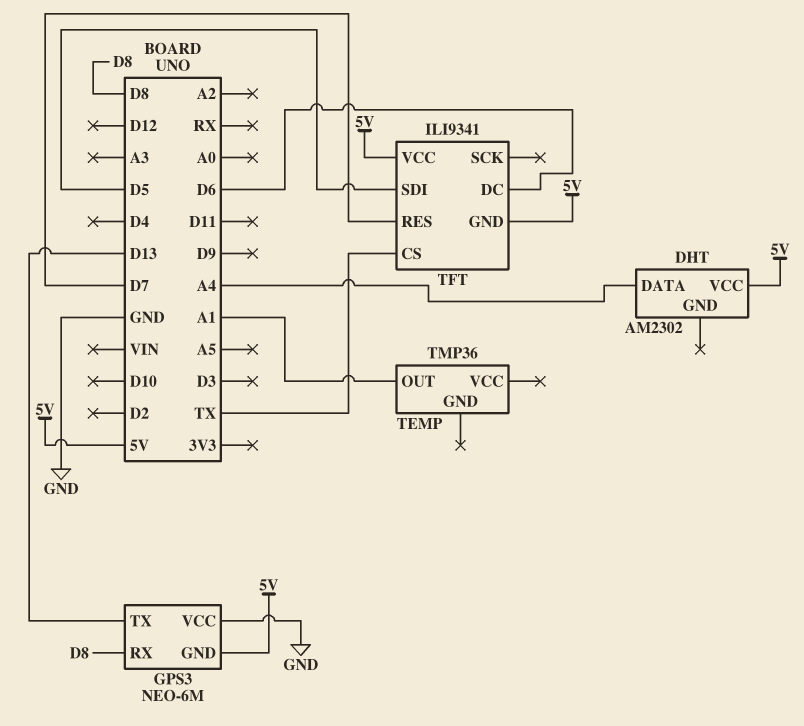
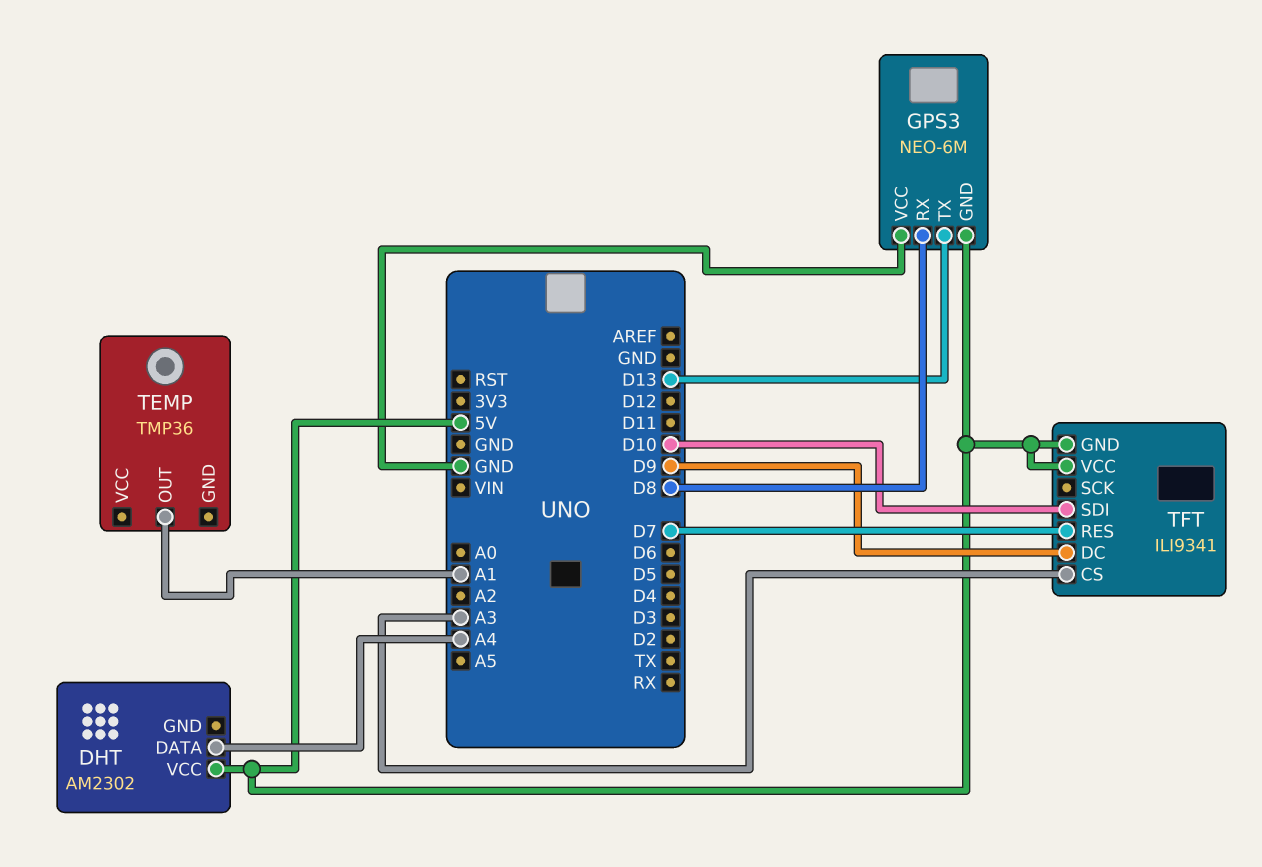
TFT pin CS: TX -> A3
TFT pin DC: D6 -> D9
TFT pin SDI: D5 -> D10

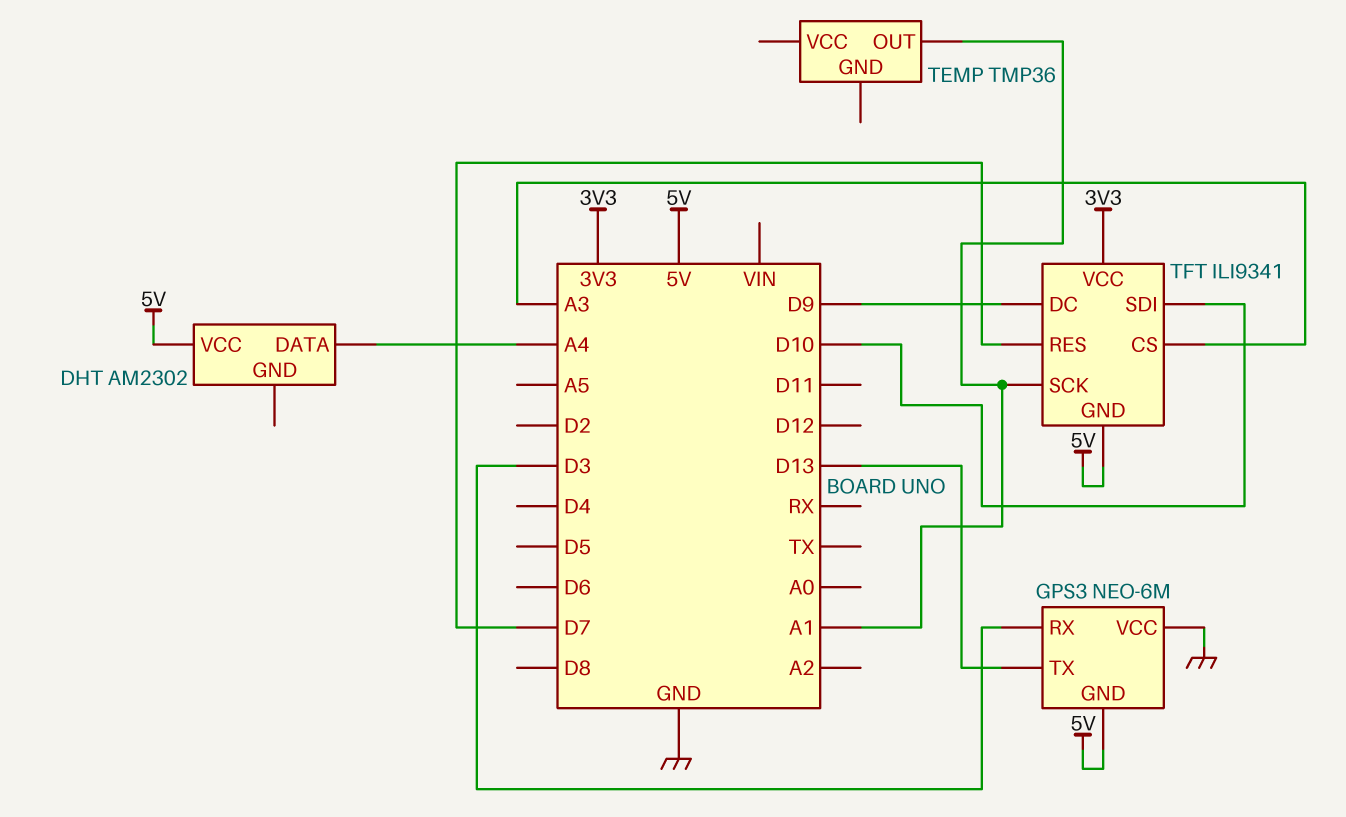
GPS3 pin RX: D8 -> D3
TFT pin SCK: none -> A1
TFT pin VCC: 5V -> 3V3

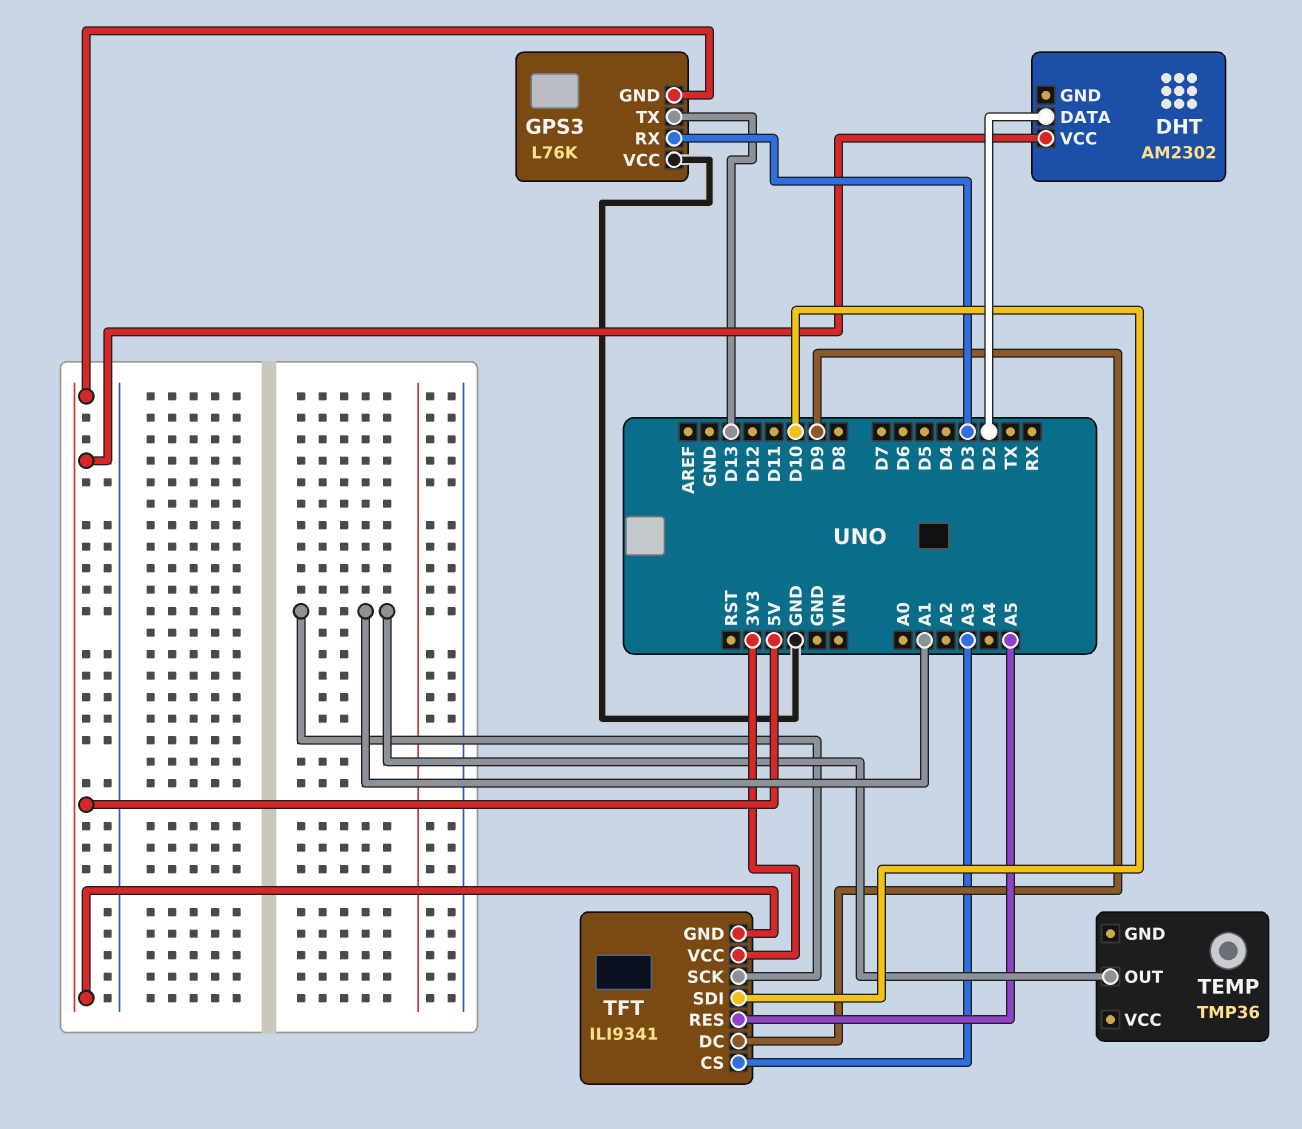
DHT pin DATA: A4 -> D2
GPS3: NEO-6M -> L76K
TFT pin RES: D7 -> A5

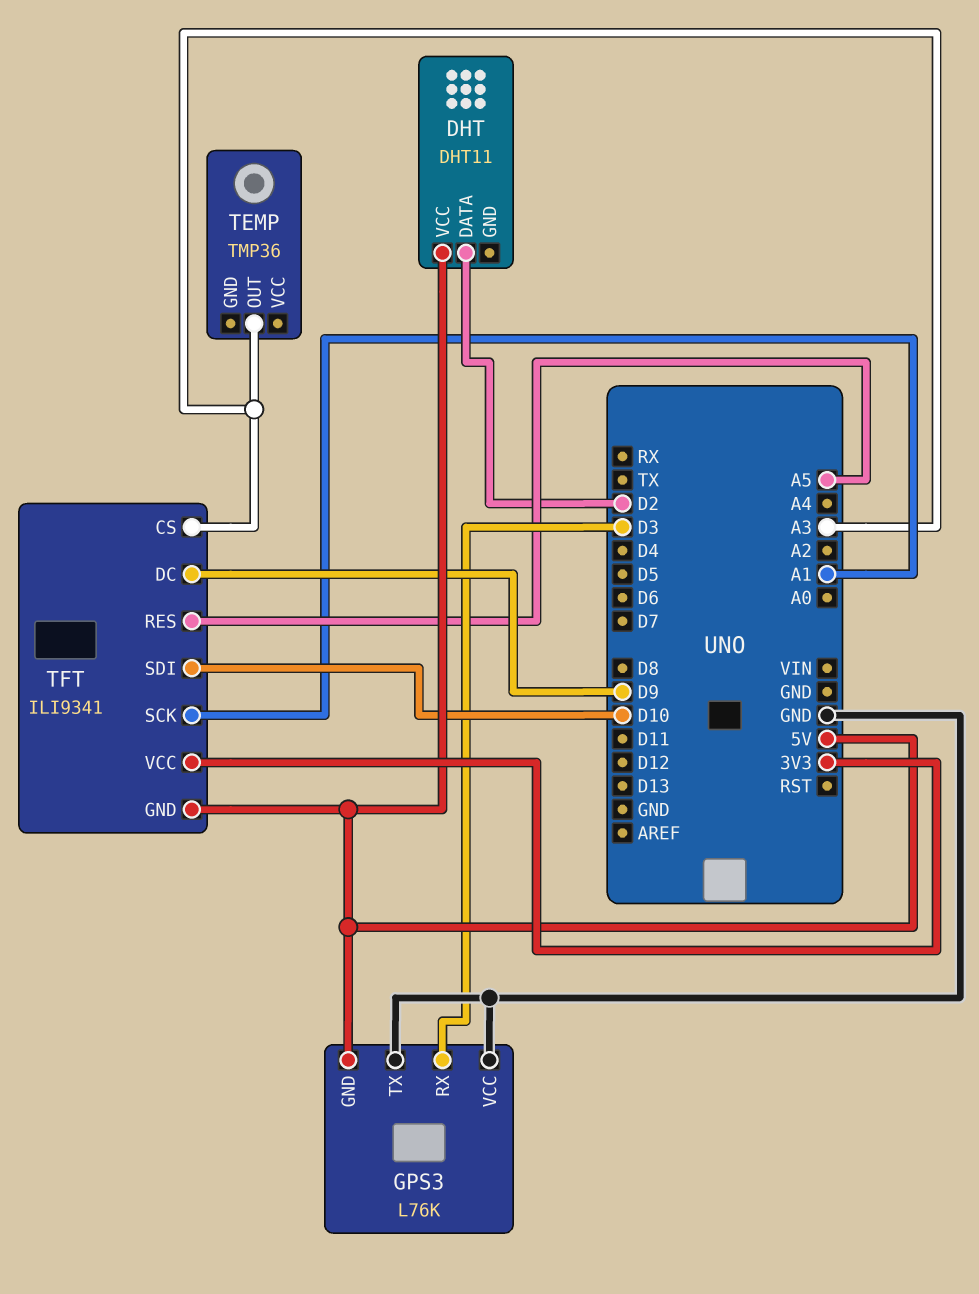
DHT: AM2302 -> DHT11
GPS3 pin TX: D13 -> GND
TEMP pin OUT: A1 -> A3

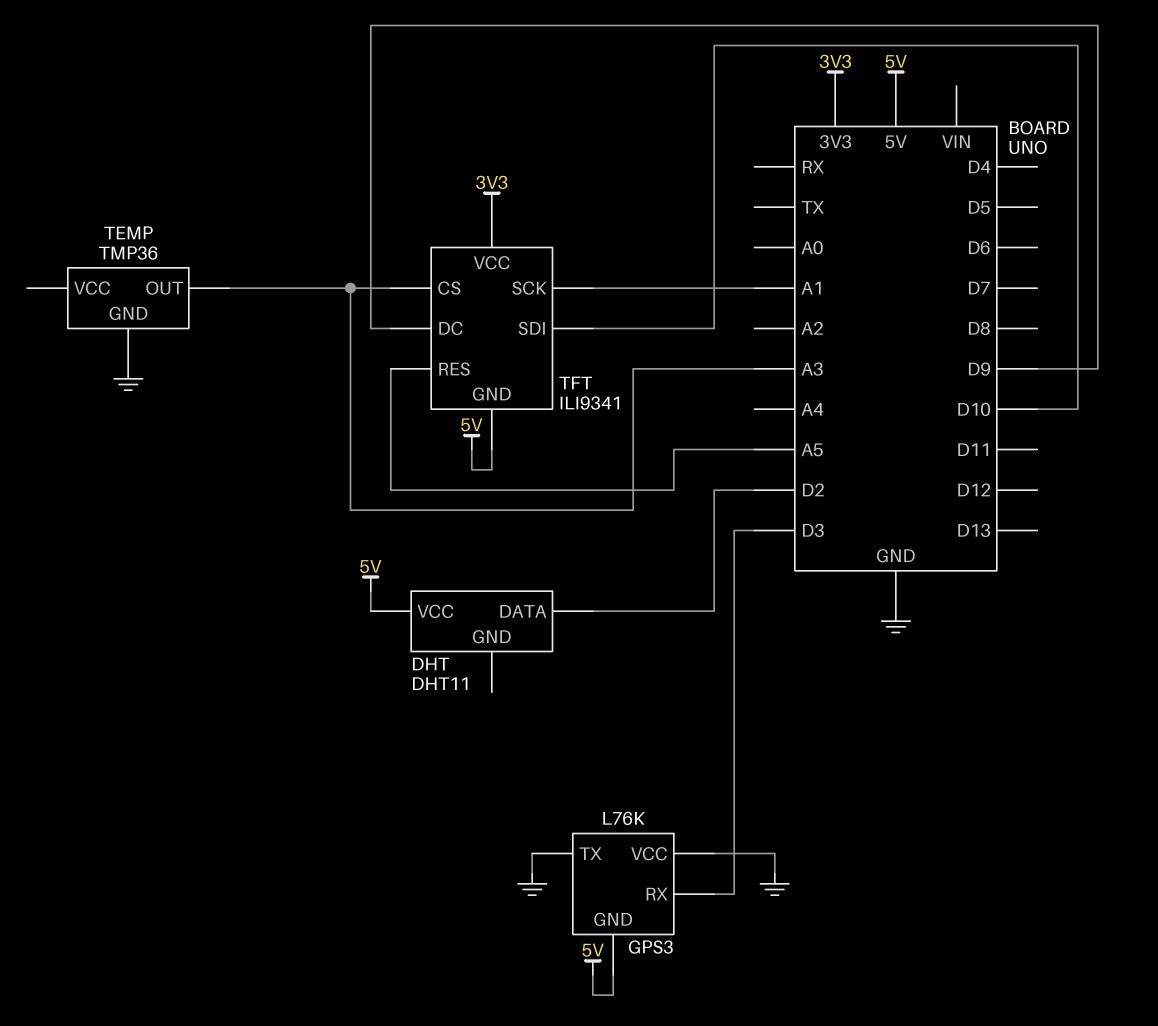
TEMP pin GND: none -> GND

